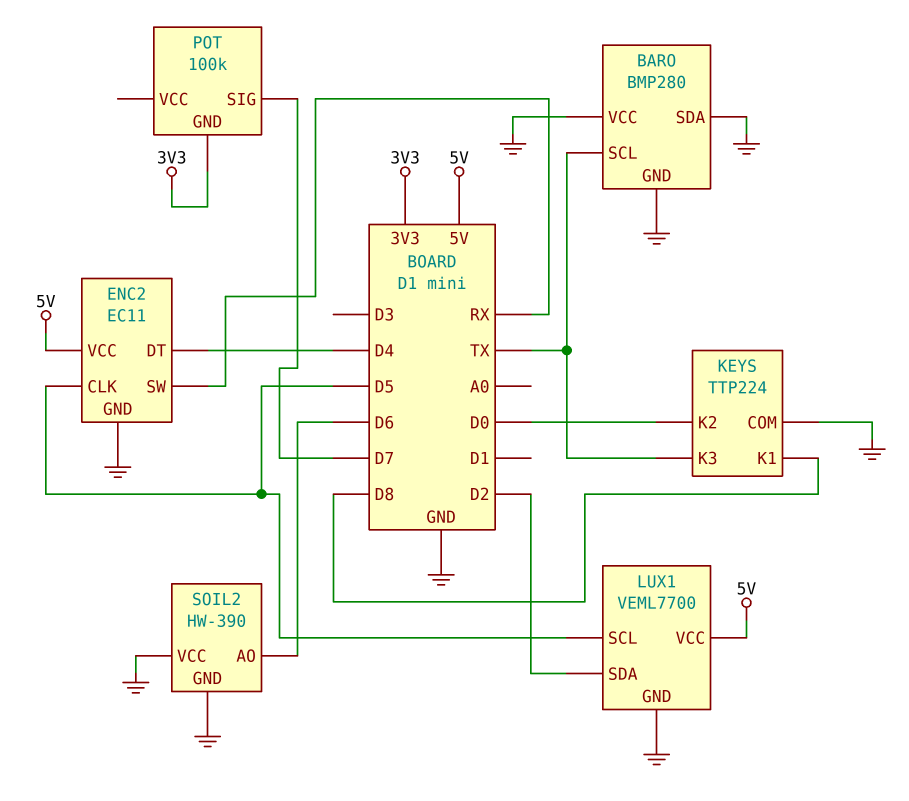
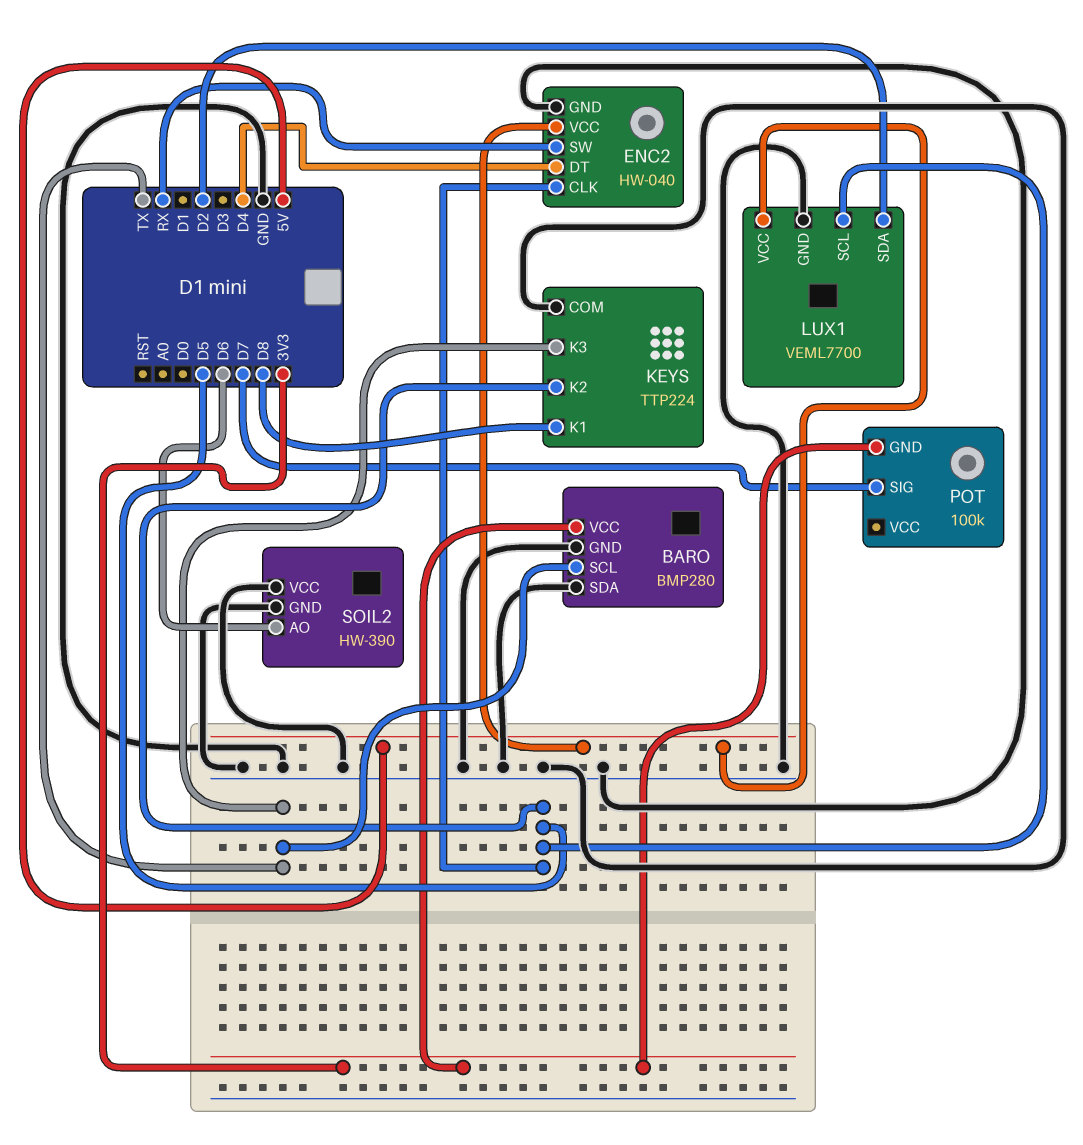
BARO pin VCC: GND -> 3V3
ENC2: EC11 -> HW-040
KEYS pin K2: D0 -> D5

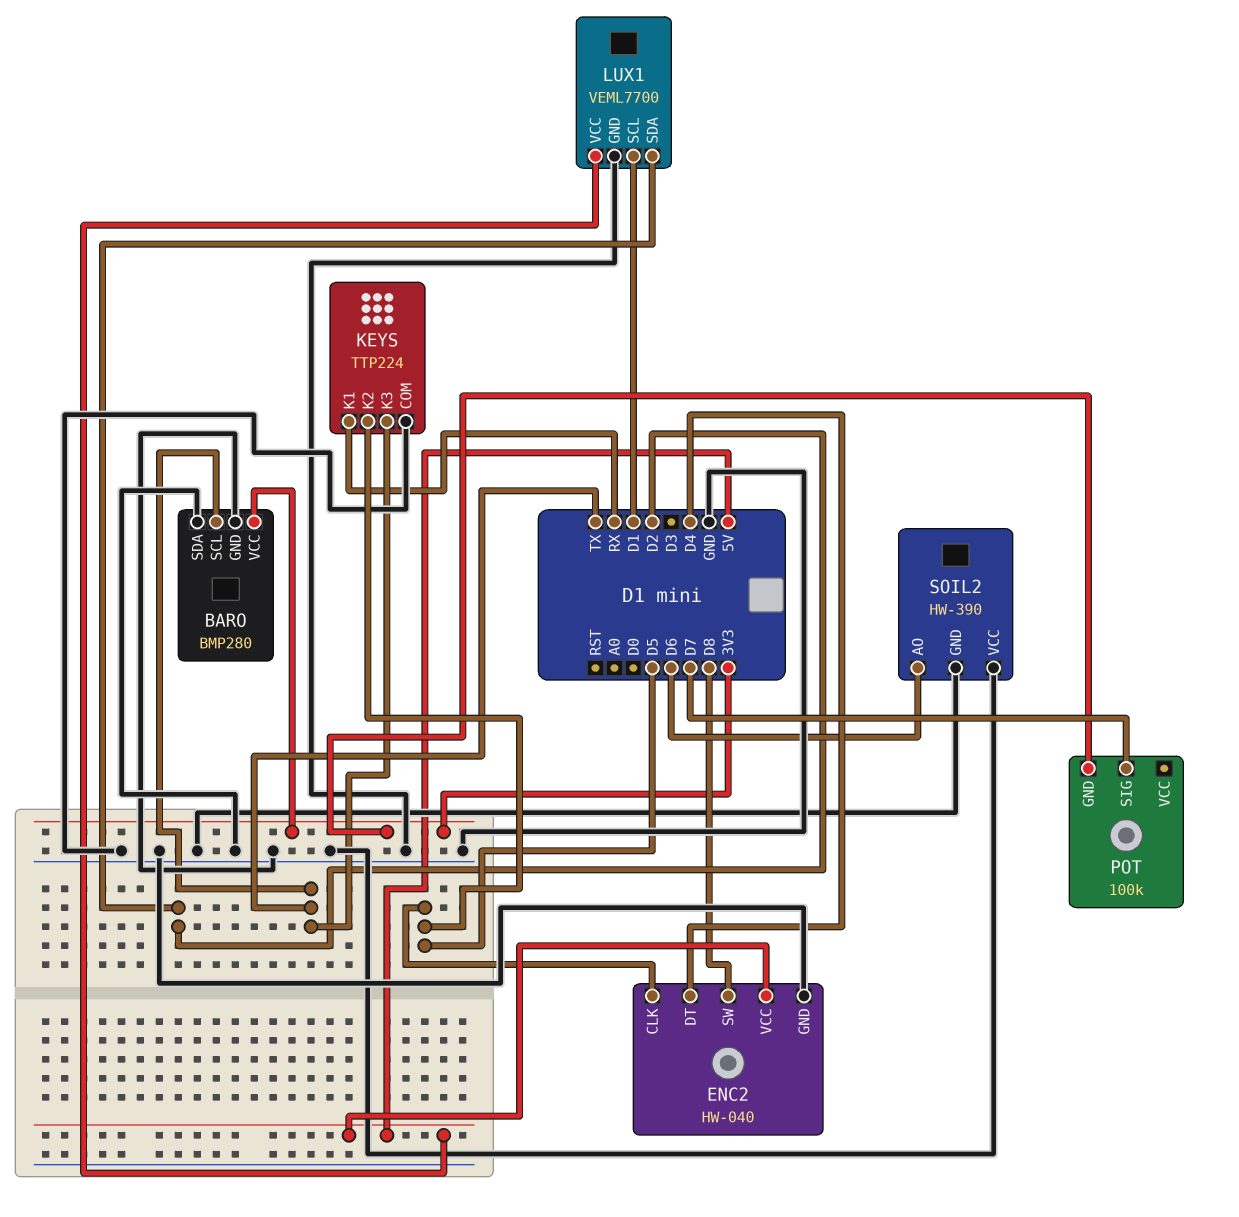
ENC2 pin SW: RX -> D8
KEYS pin K1: D8 -> RX
LUX1 pin SCL: D5 -> D1

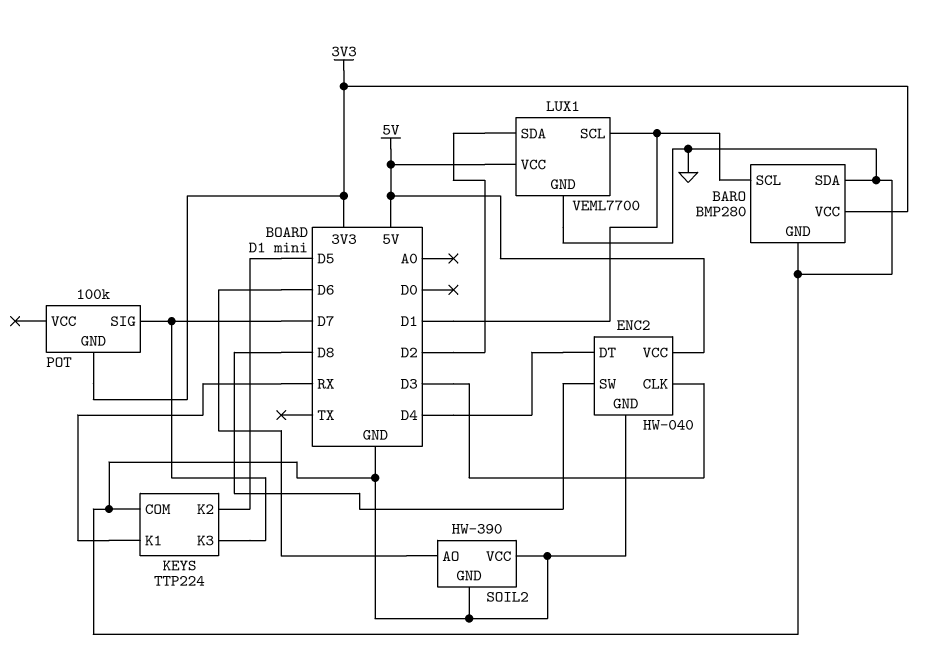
BARO pin SCL: TX -> D1
ENC2 pin CLK: D5 -> D3
KEYS pin K3: TX -> D7

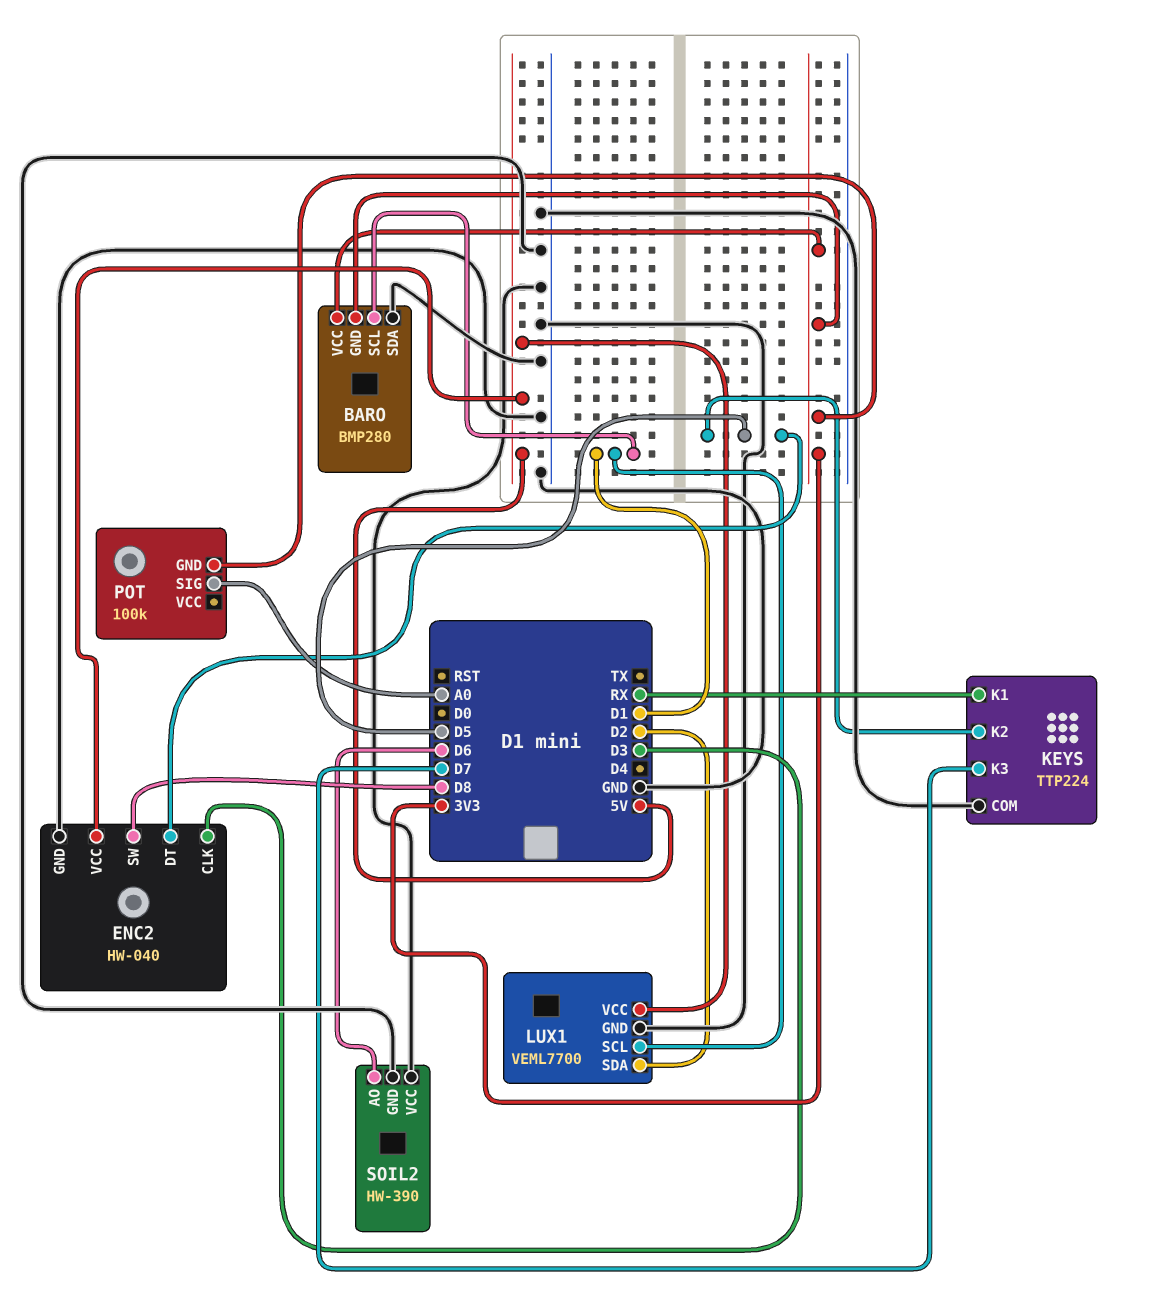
BARO pin GND: GND -> 3V3
ENC2 pin DT: D4 -> D5
POT pin SIG: D7 -> A0

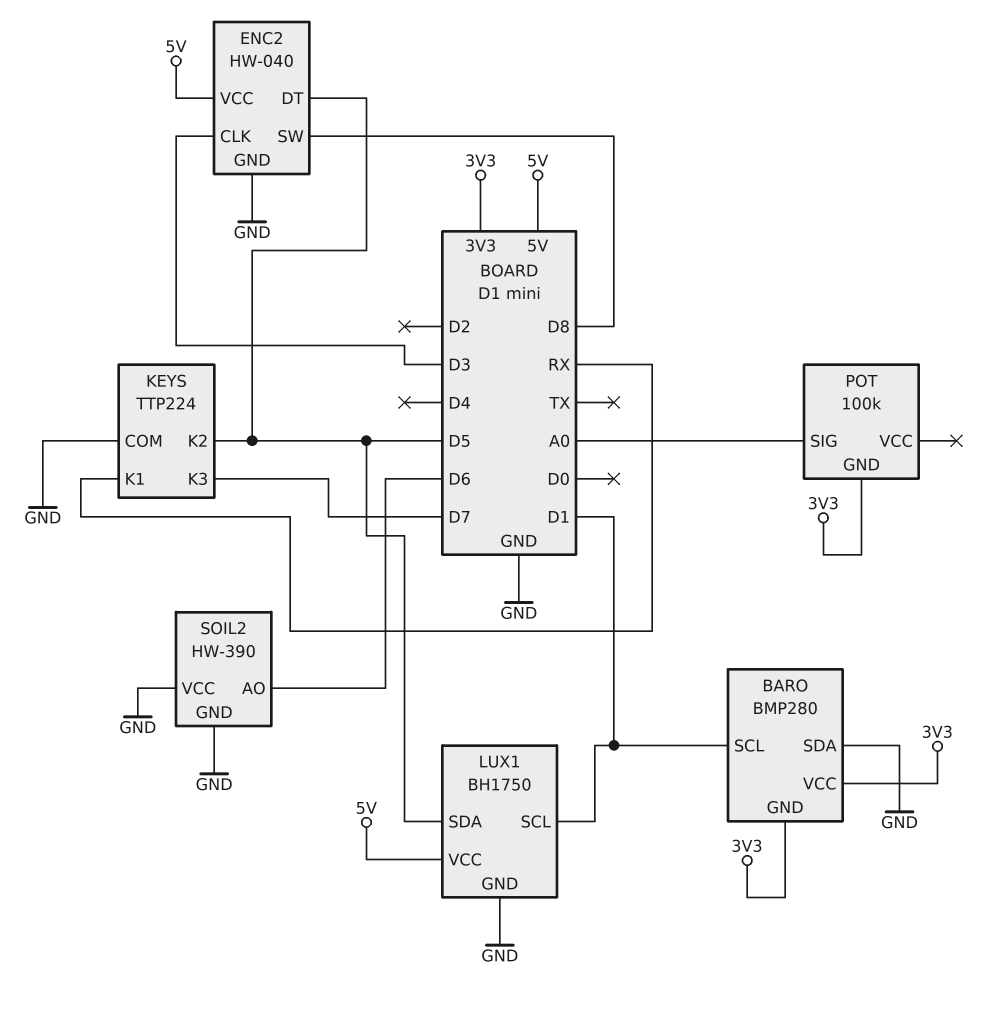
LUX1: VEML7700 -> BH1750
LUX1 pin SDA: D2 -> D5

